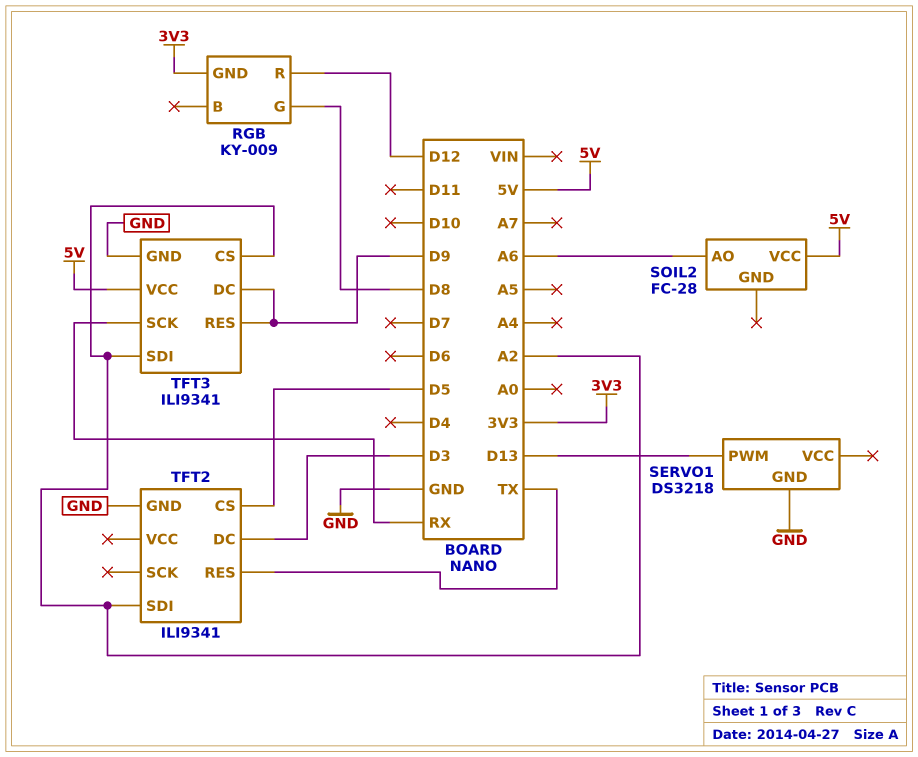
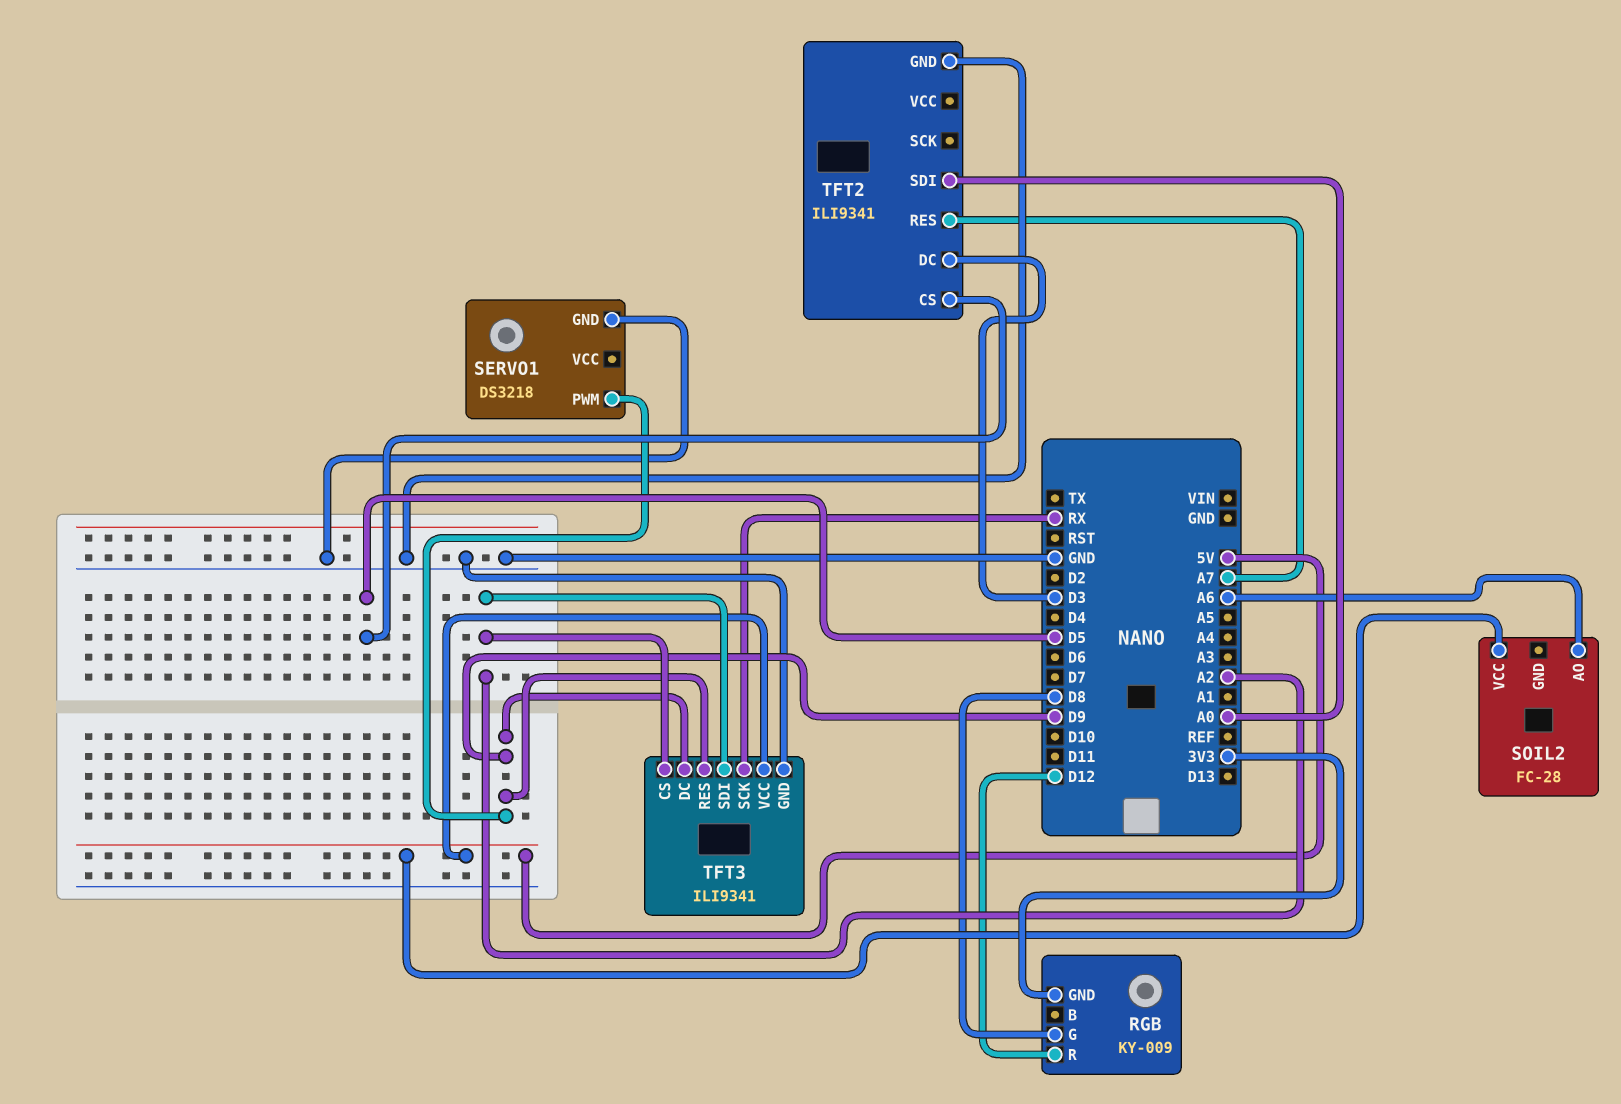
SERVO1 pin PWM: D13 -> D9
TFT2 pin RES: TX -> A7
TFT2 pin SDI: A2 -> A0

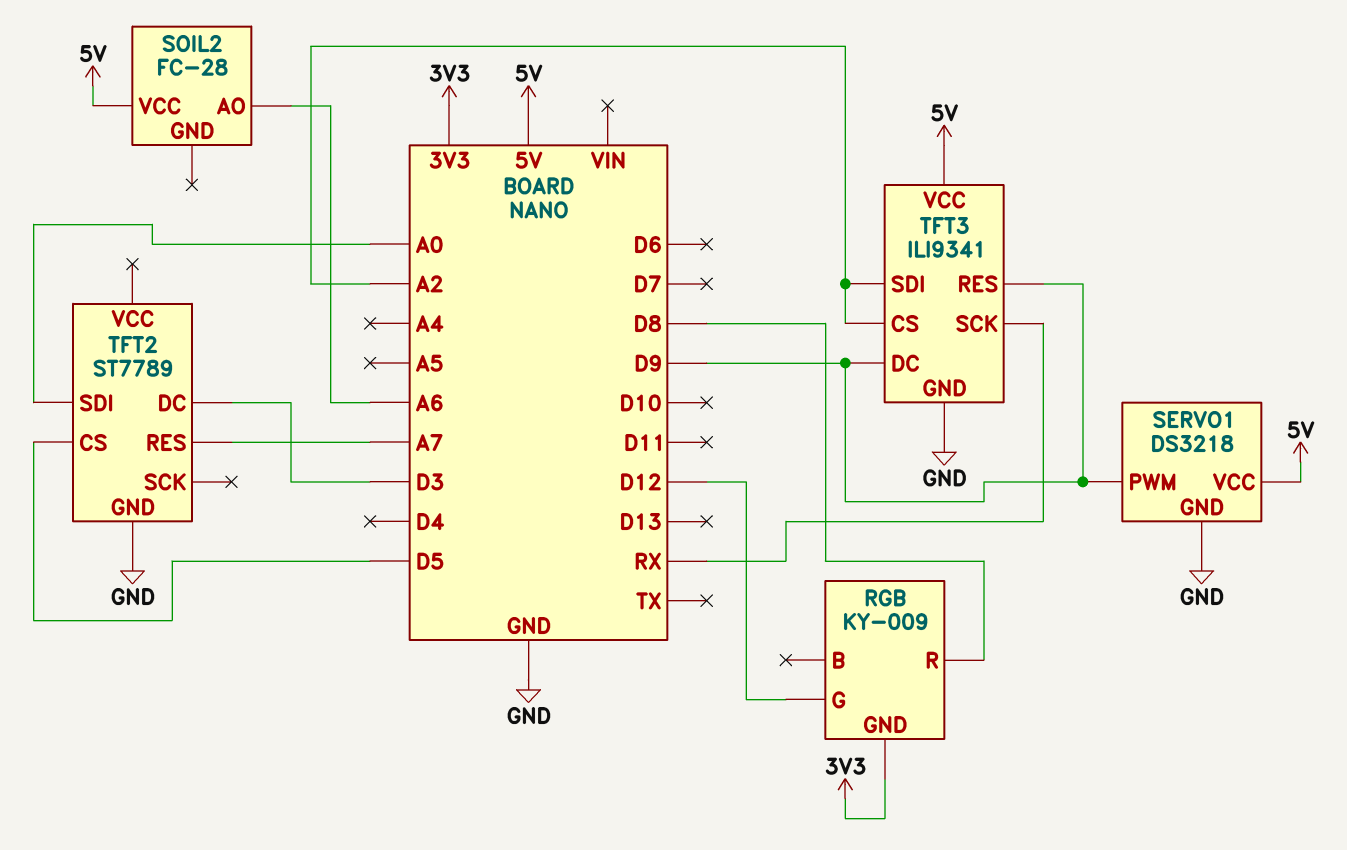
RGB pin G: D8 -> D12
RGB pin R: D12 -> D8
SERVO1 pin VCC: none -> 5V
TFT2: ILI9341 -> ST7789

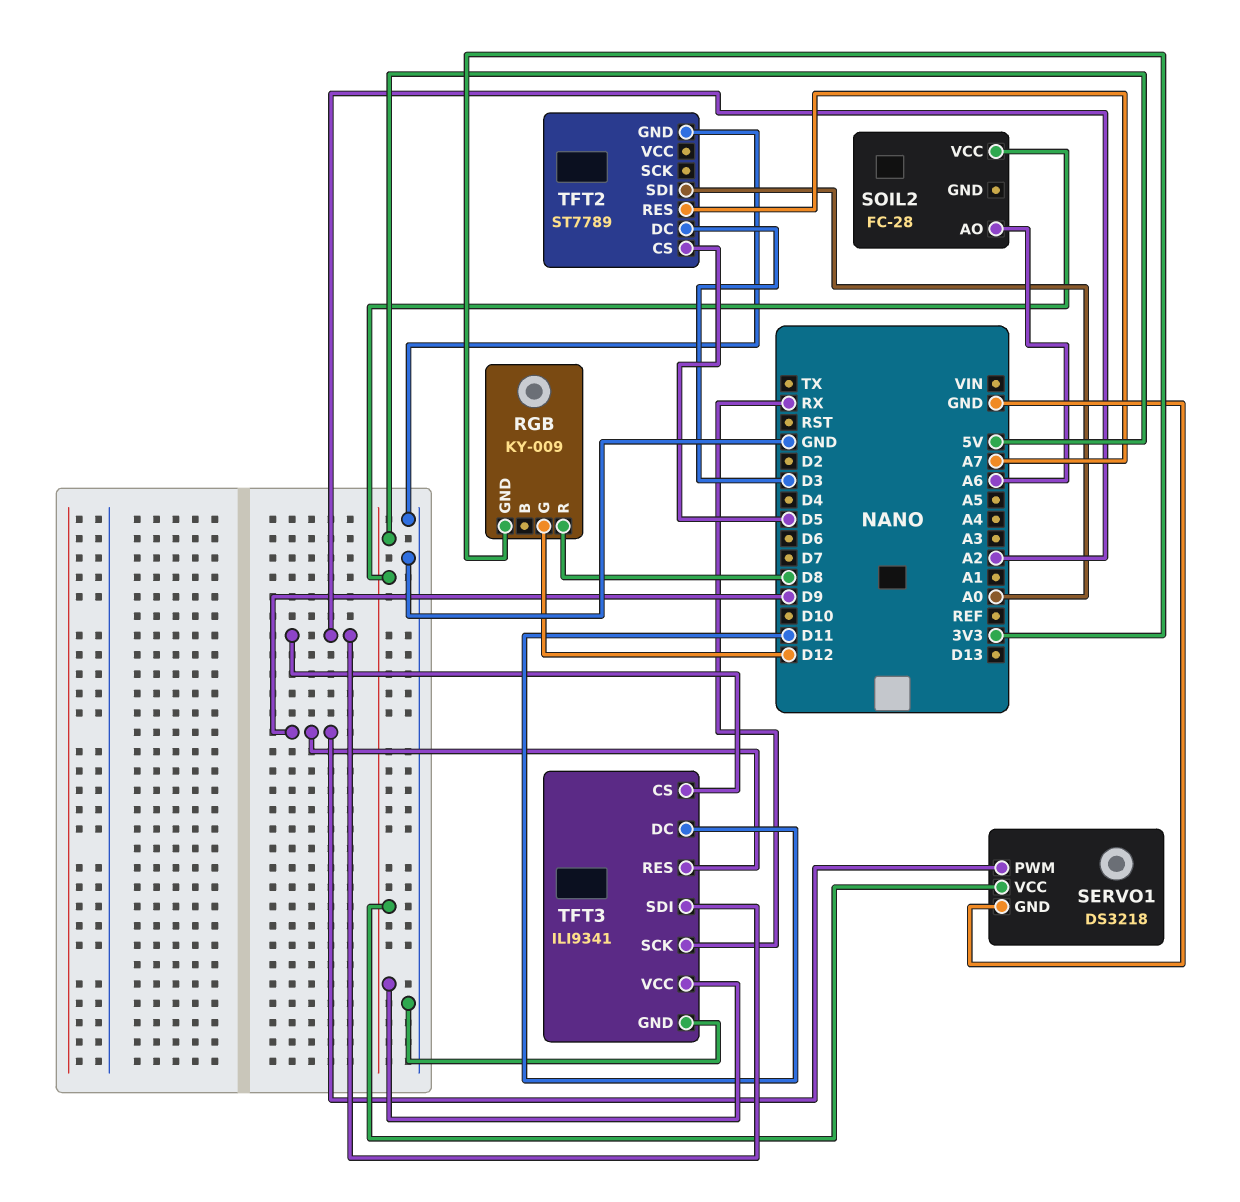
TFT3 pin DC: D9 -> D11

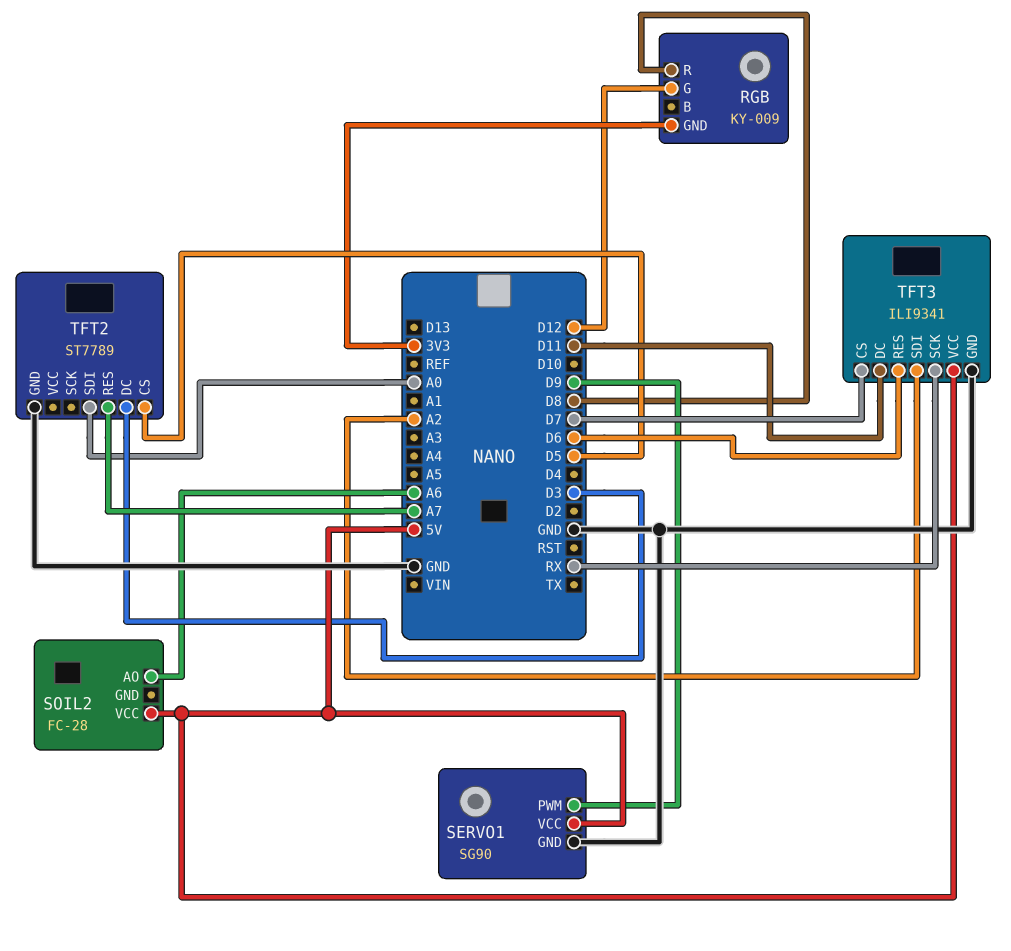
SERVO1: DS3218 -> SG90
TFT3 pin CS: A2 -> D7
TFT3 pin RES: D9 -> D6

